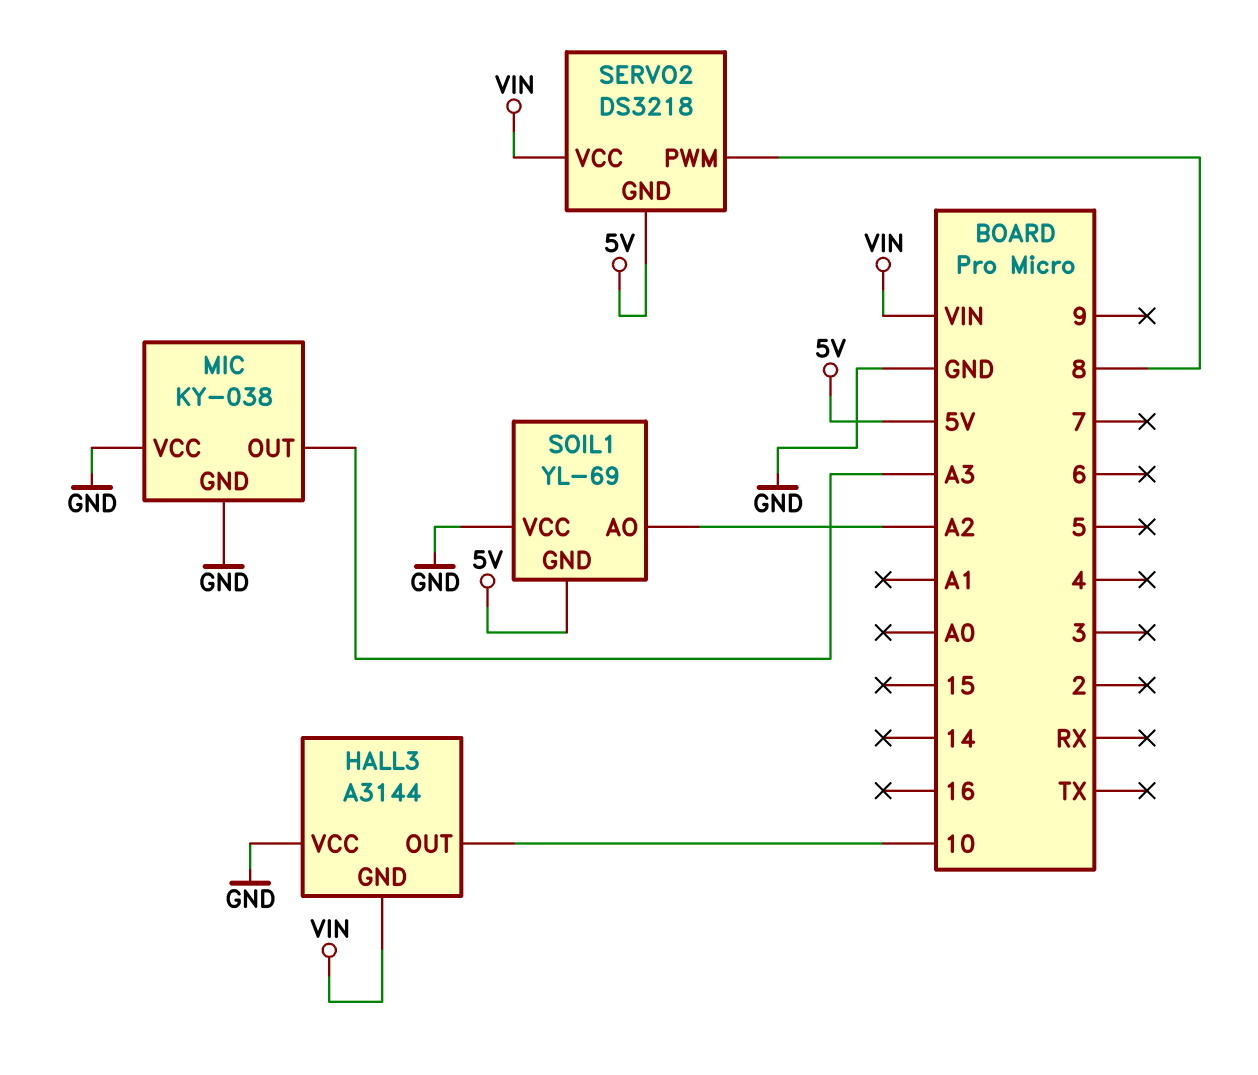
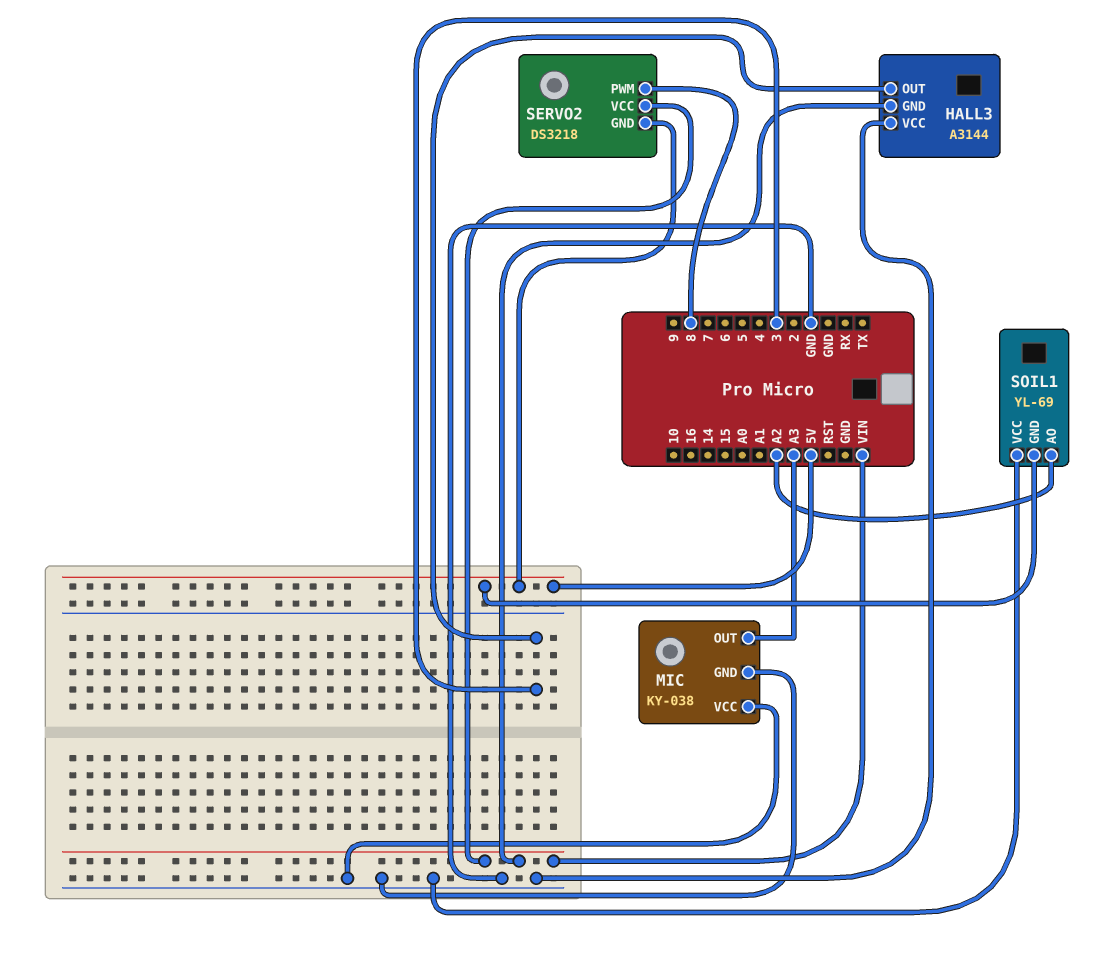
HALL3 pin OUT: 10 -> 3

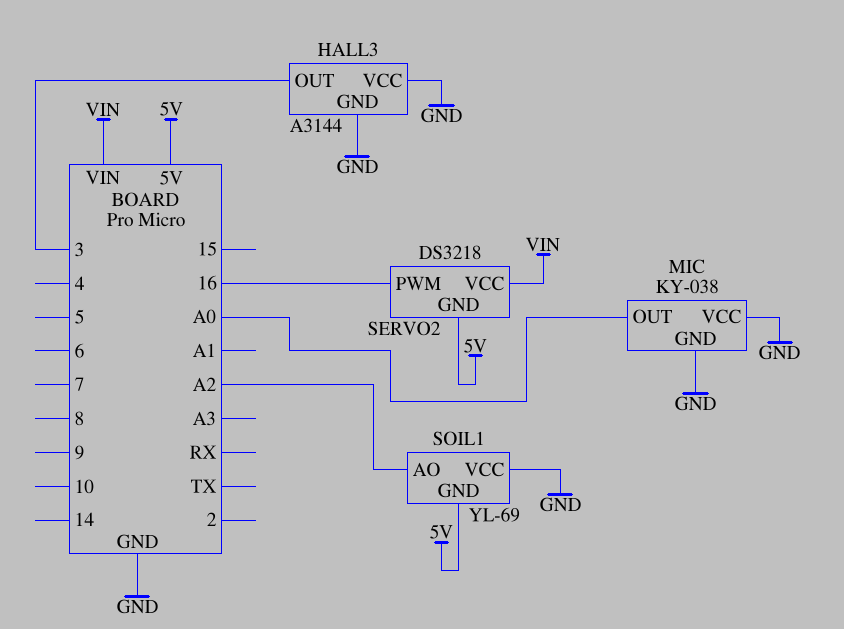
HALL3 pin GND: VIN -> GND
MIC pin OUT: A3 -> A0
SERVO2 pin PWM: 8 -> 16

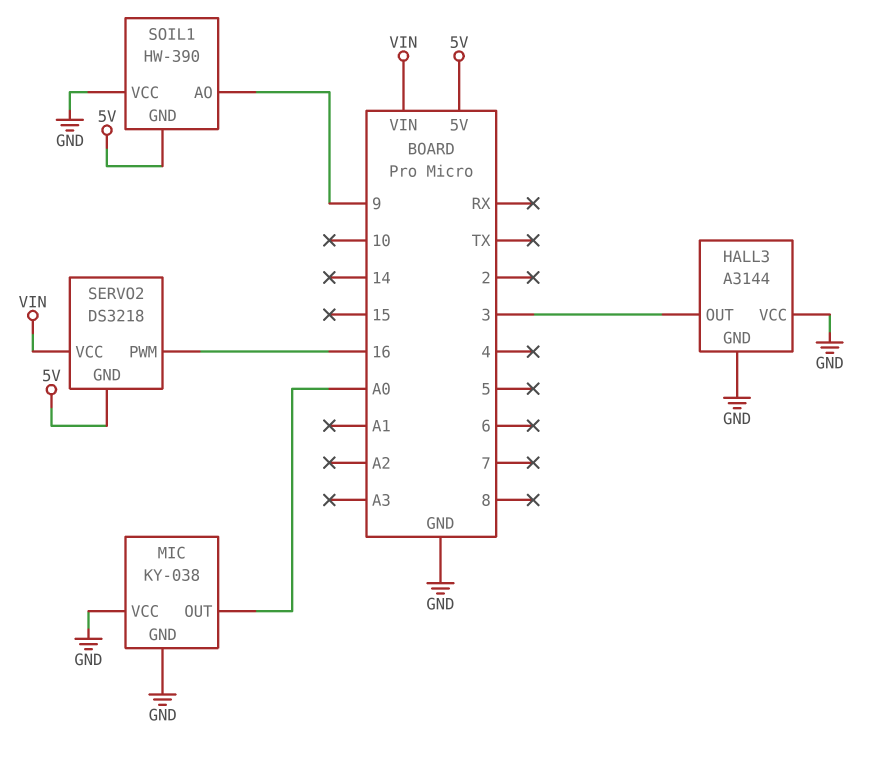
SOIL1: YL-69 -> HW-390
SOIL1 pin AO: A2 -> 9

